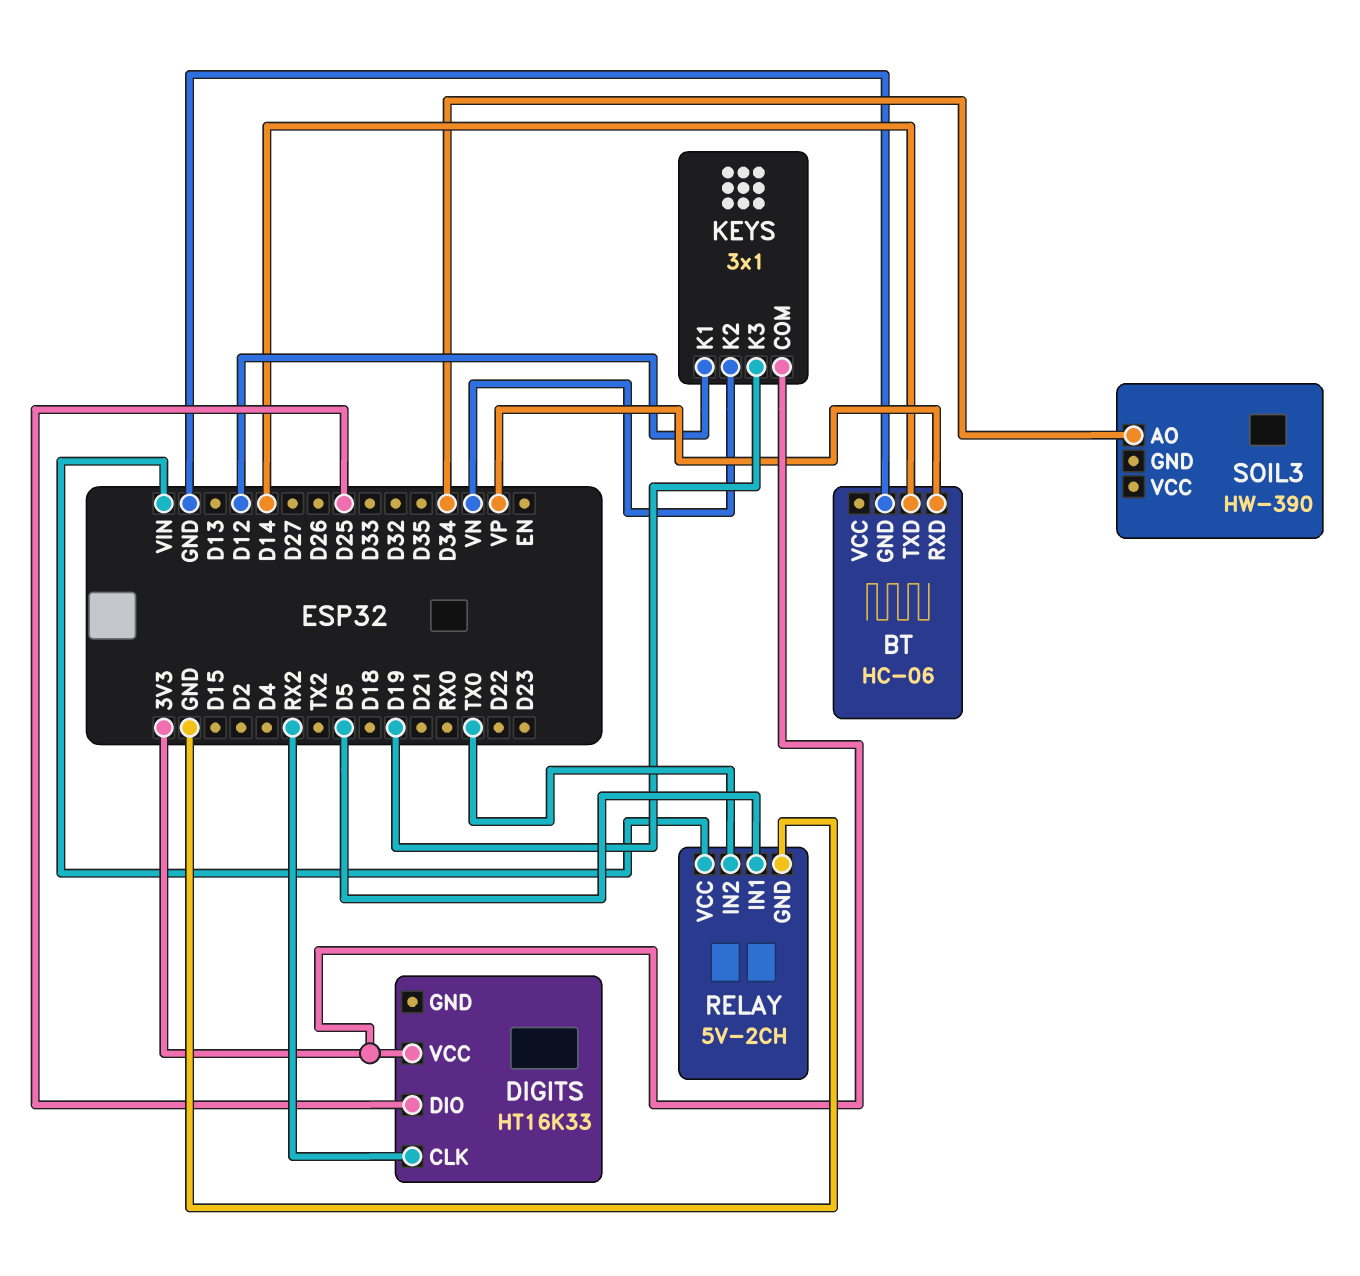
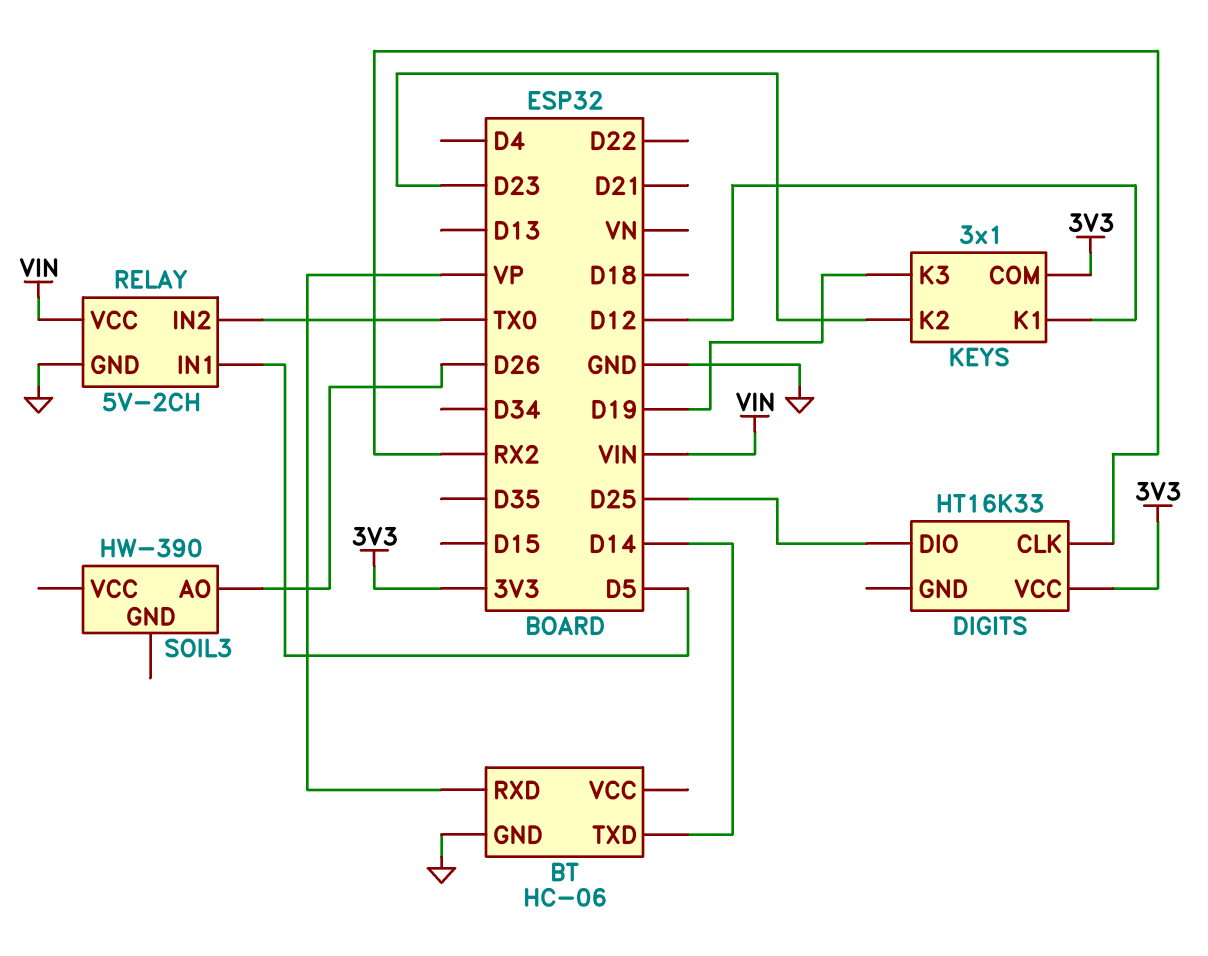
KEYS pin K2: VN -> D23
SOIL3 pin AO: D34 -> D26

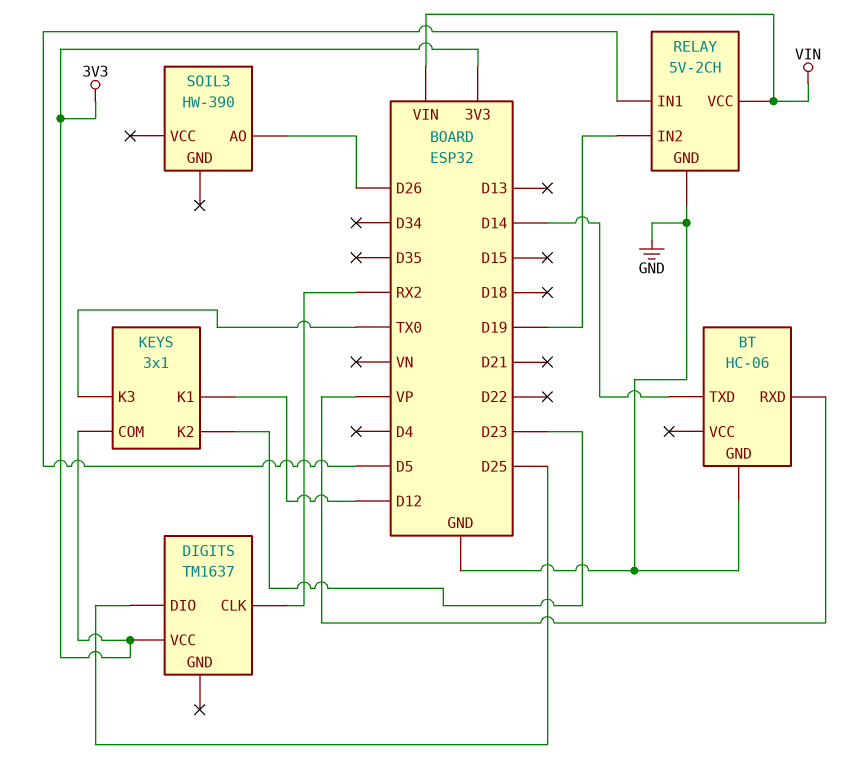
DIGITS: HT16K33 -> TM1637
KEYS pin K3: D19 -> TX0
RELAY pin IN2: TX0 -> D19

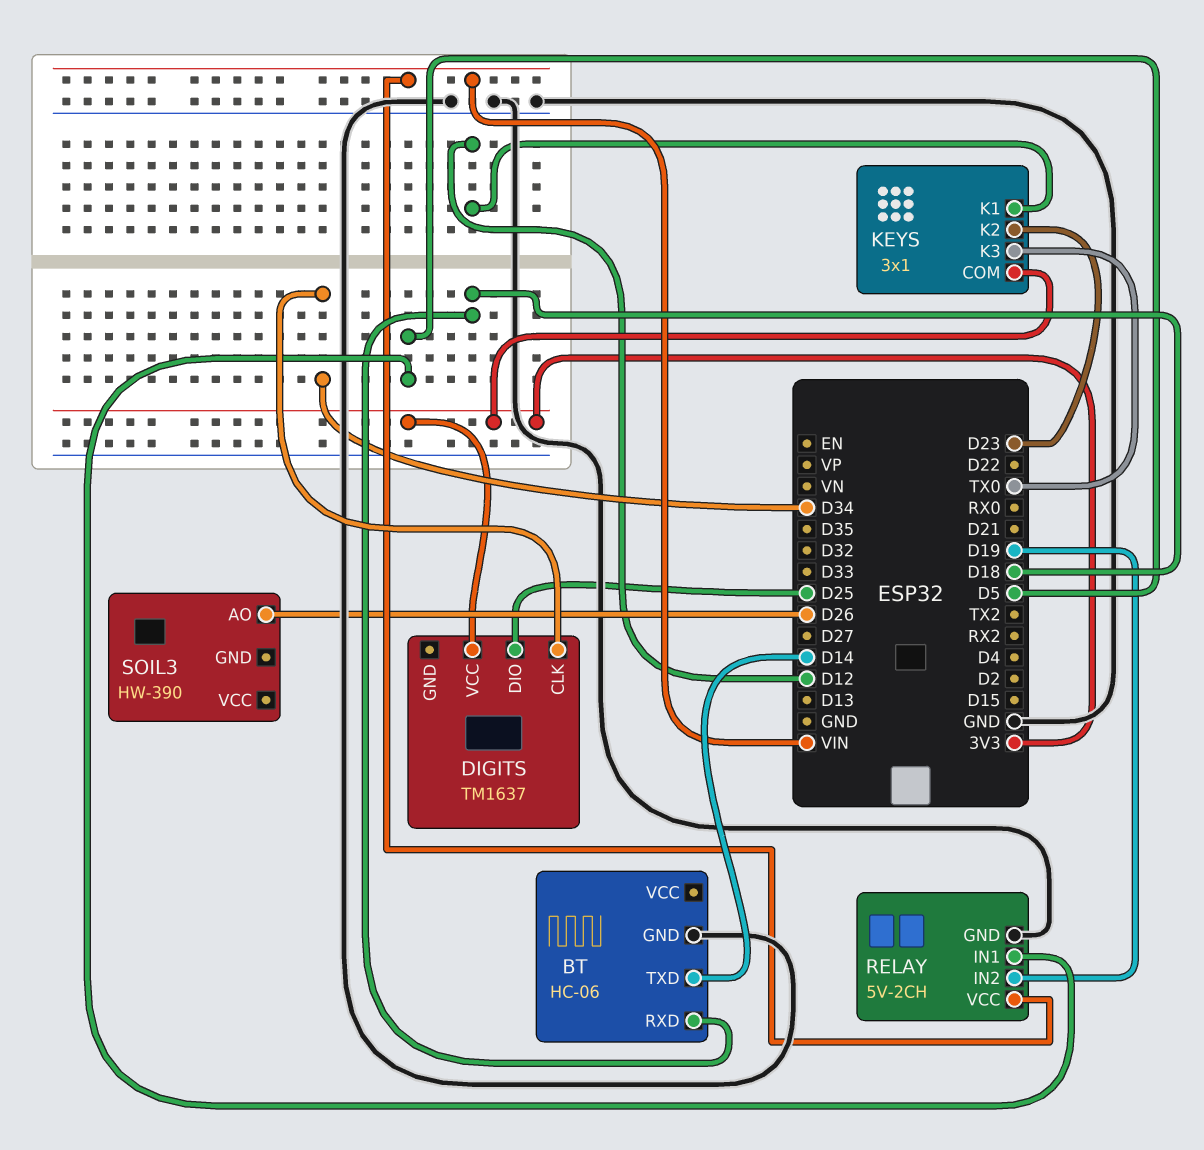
BT pin RXD: VP -> D18
DIGITS pin CLK: RX2 -> D34

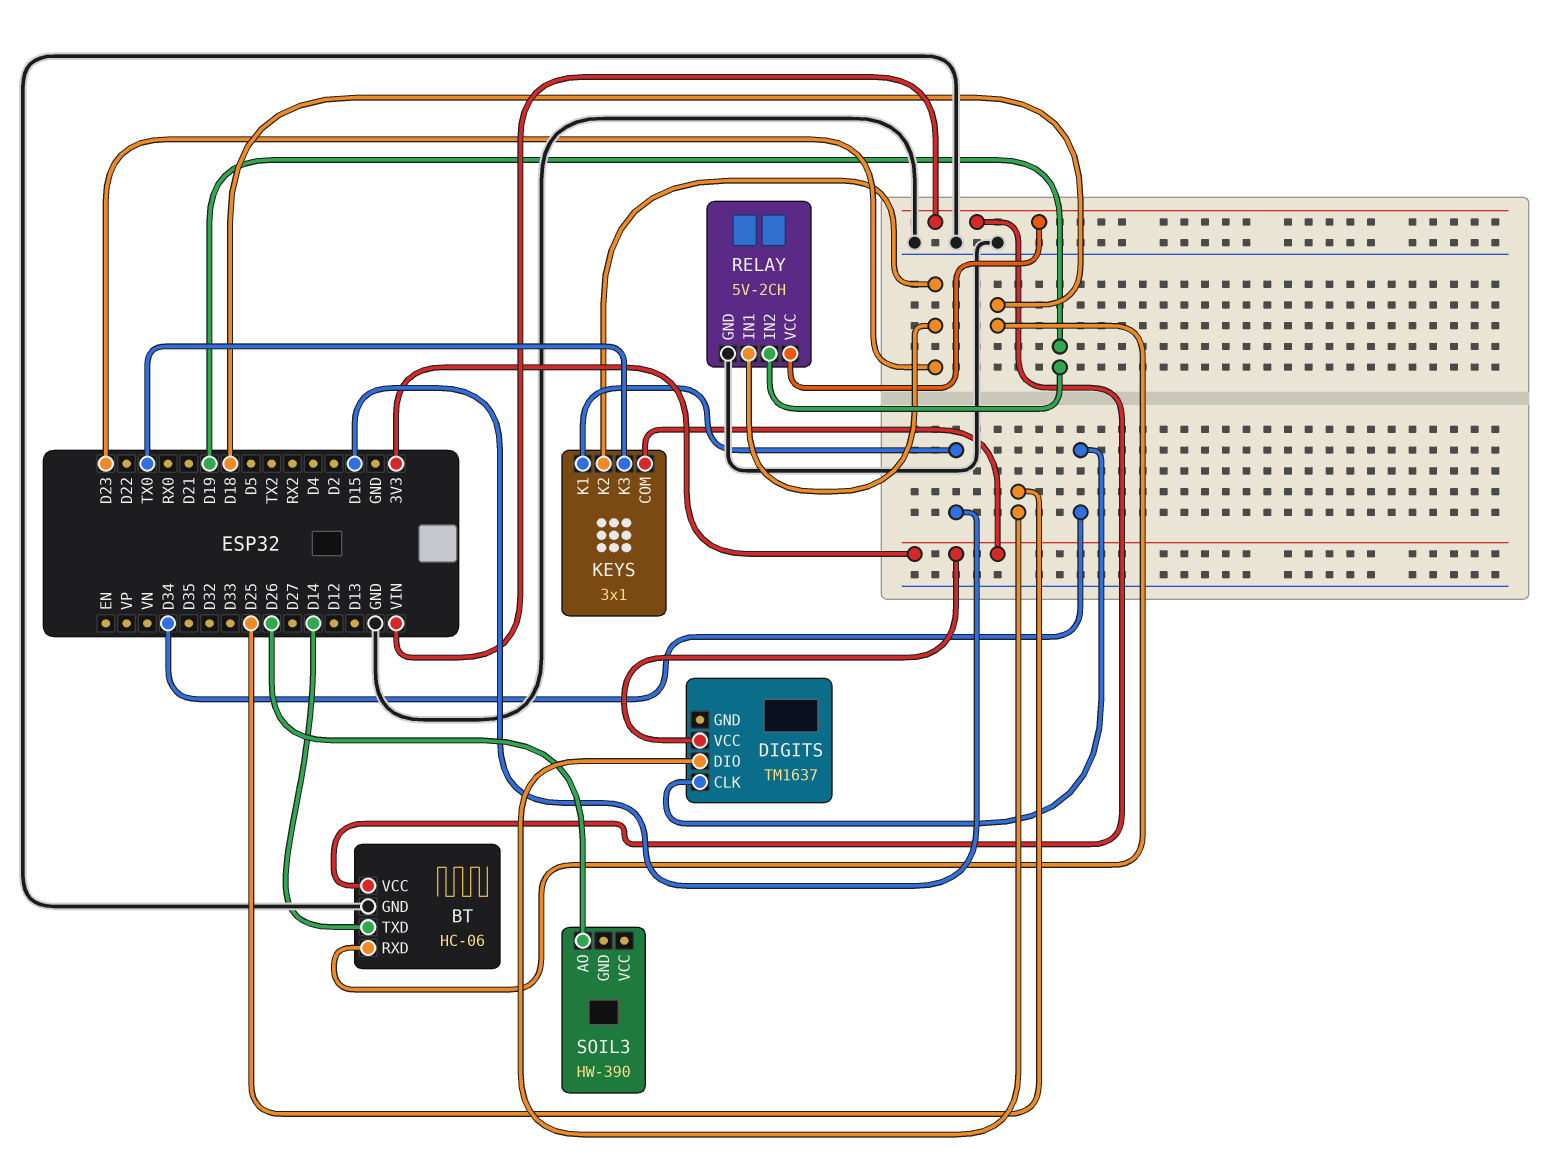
BT pin VCC: none -> VIN
KEYS pin K1: D12 -> D15
RELAY pin IN1: D5 -> D23

